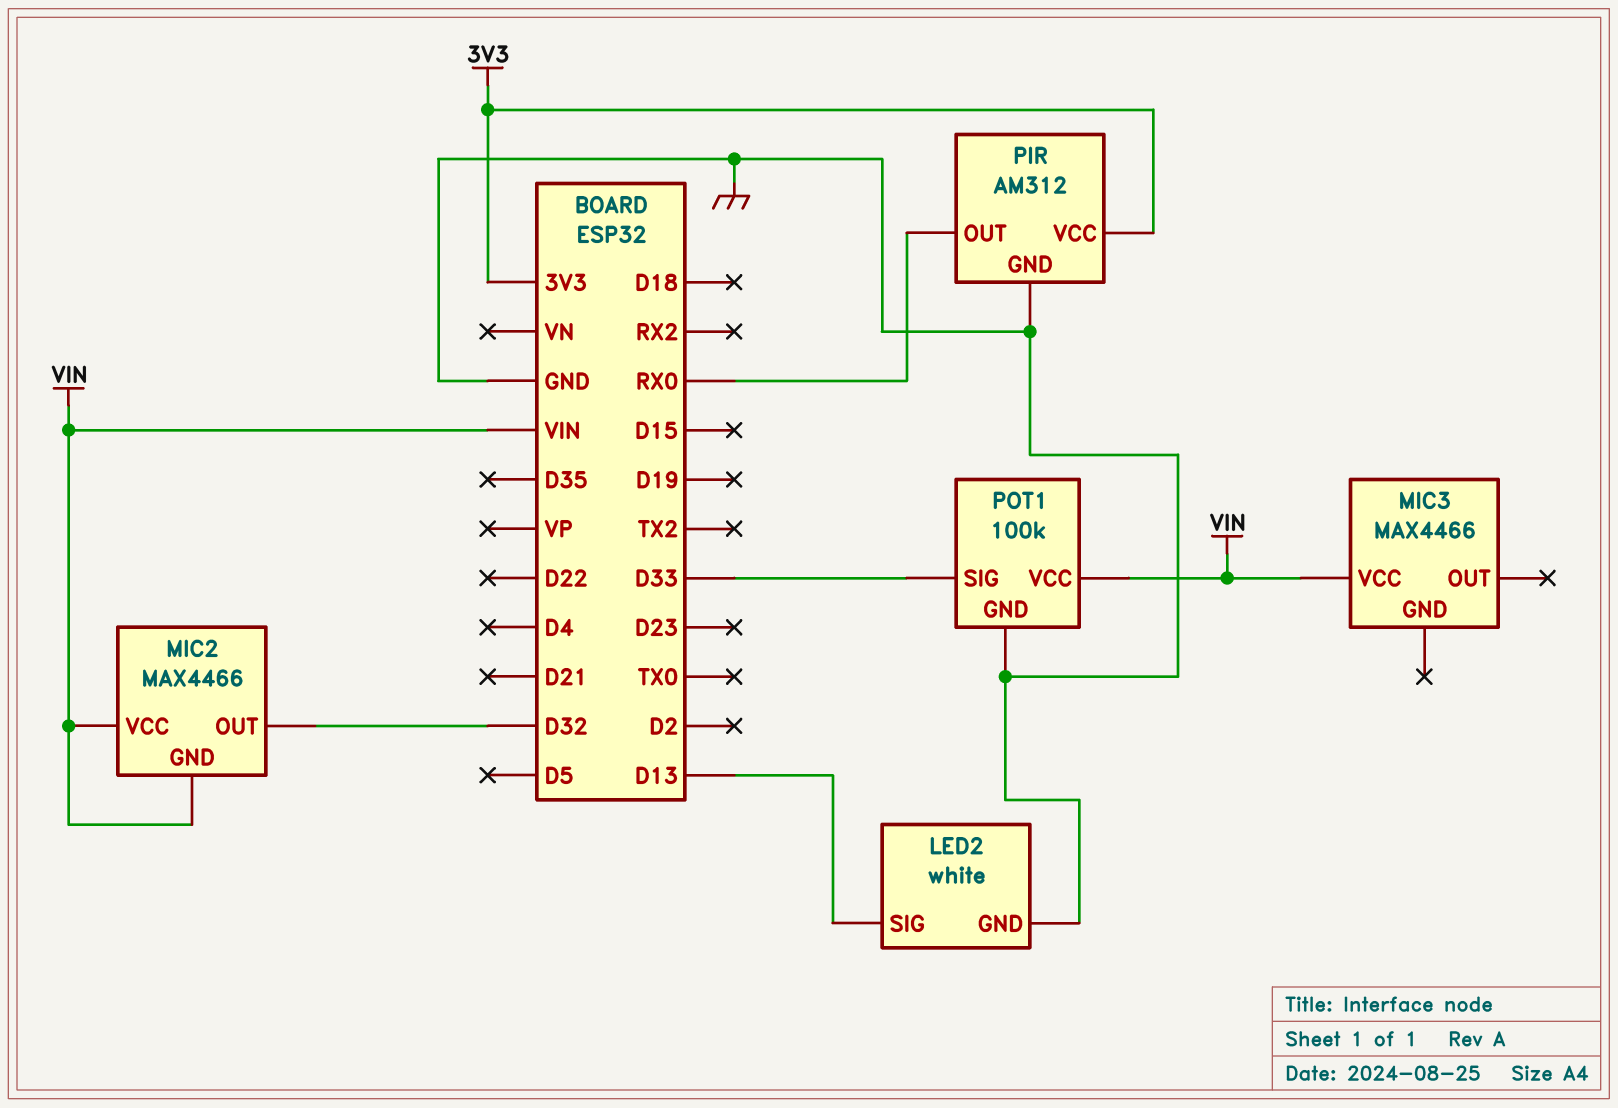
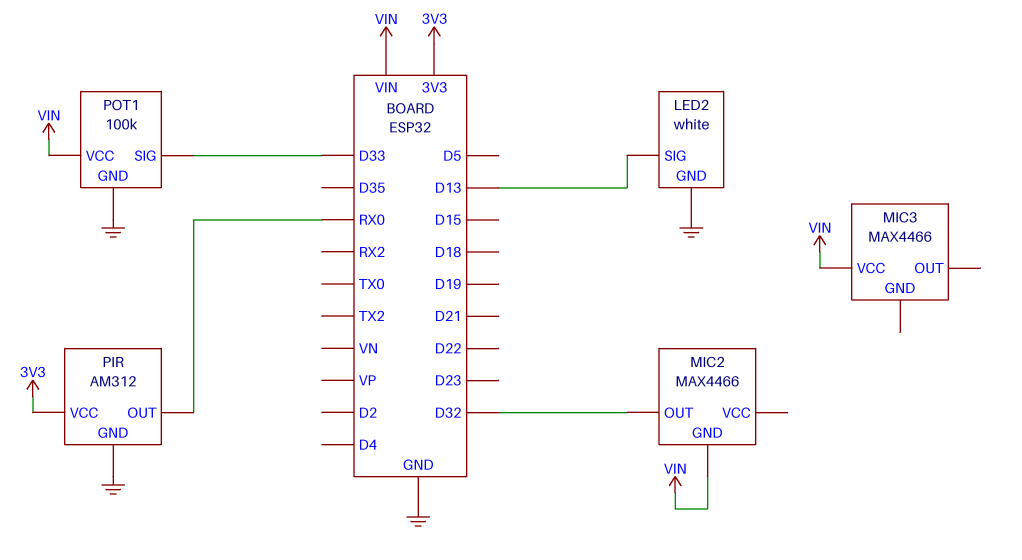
MIC2 pin VCC: VIN -> none

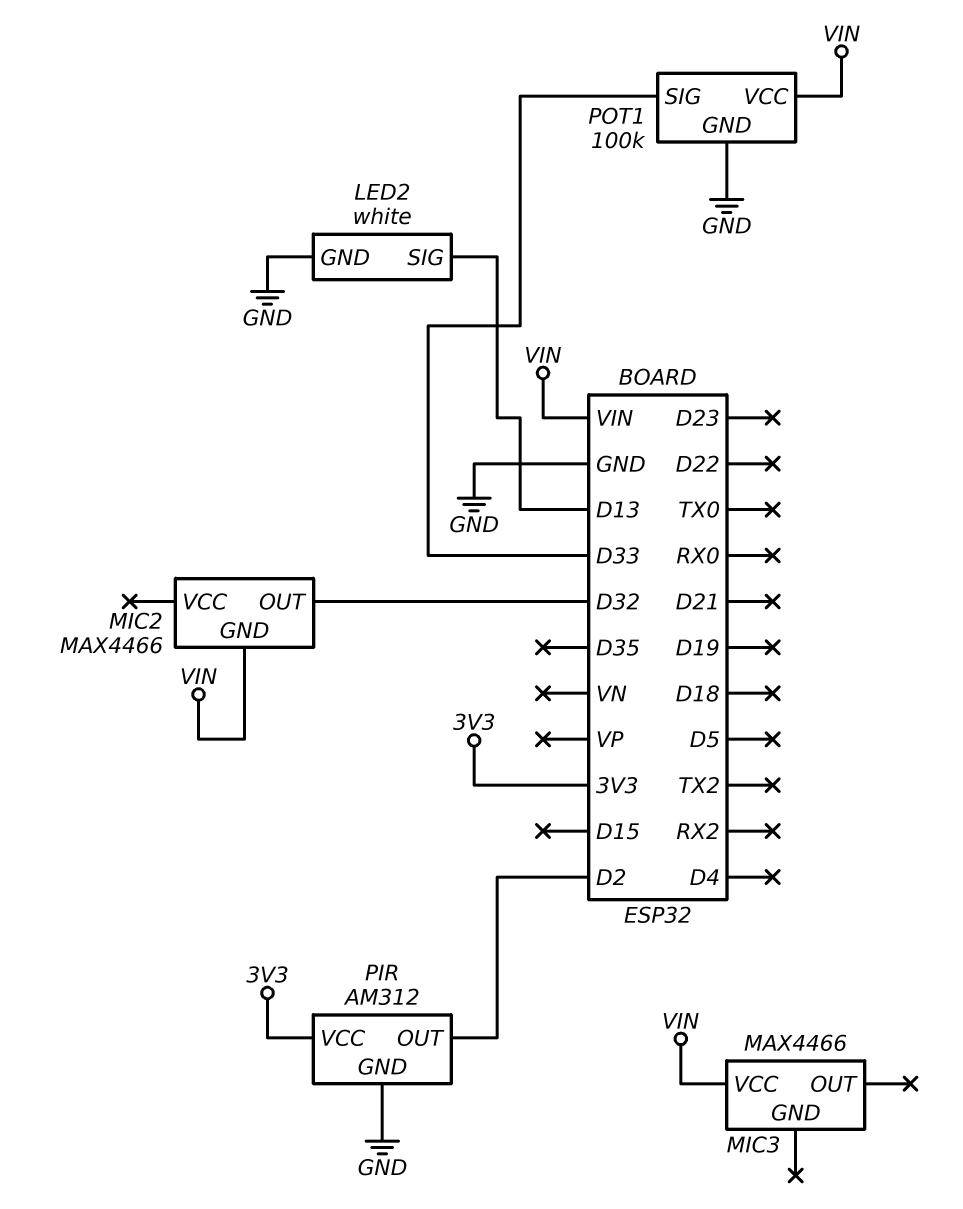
PIR pin OUT: RX0 -> D2

